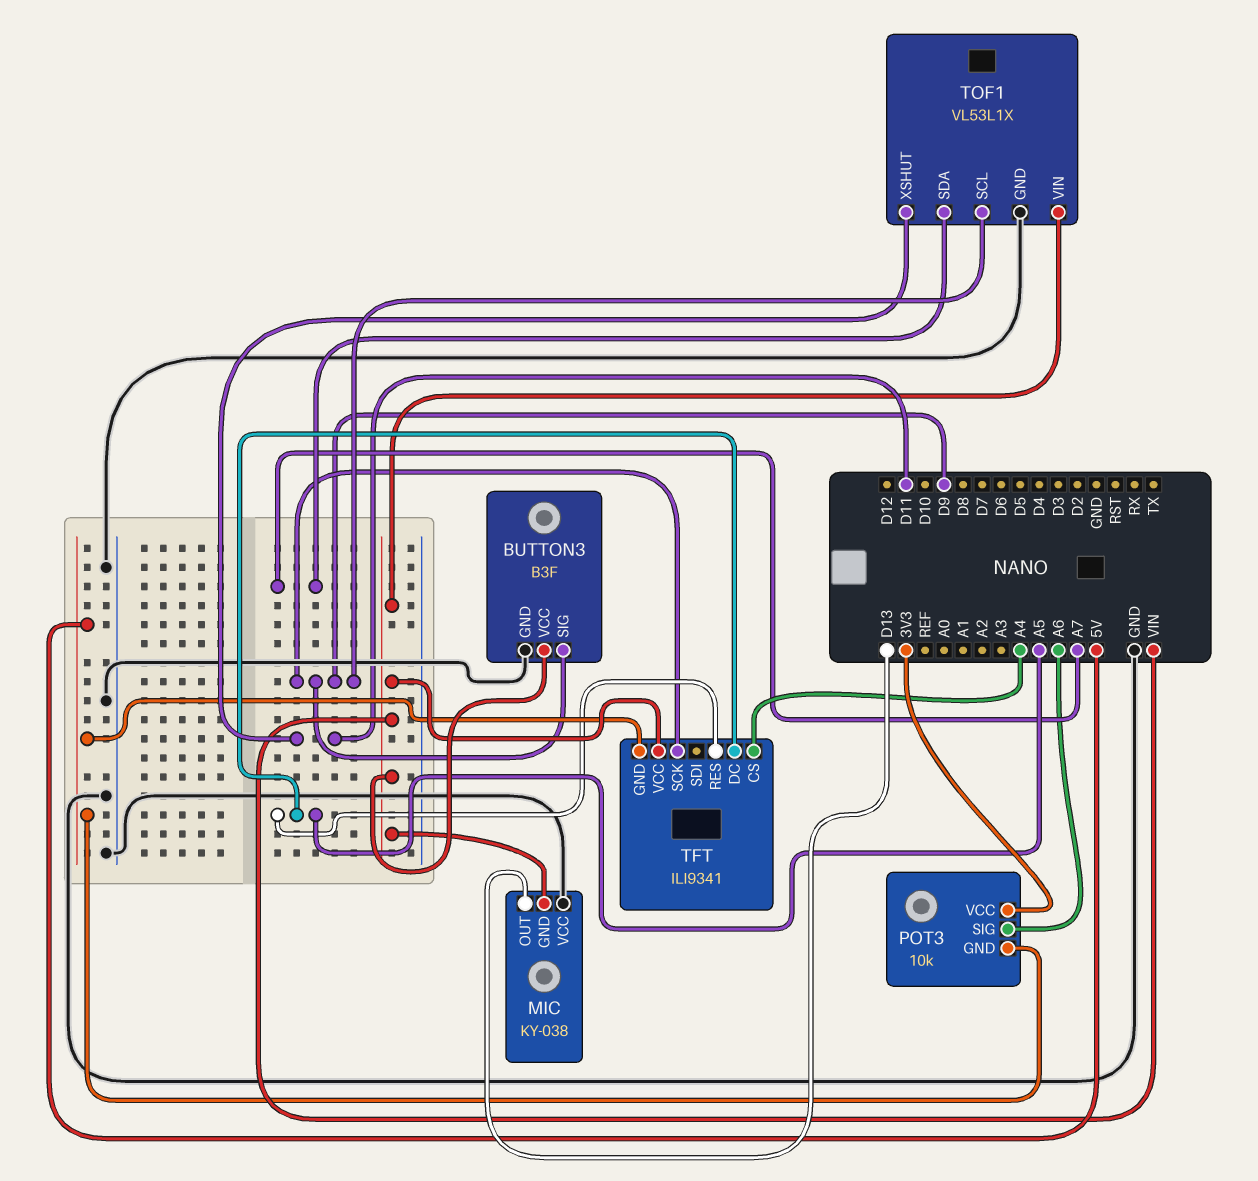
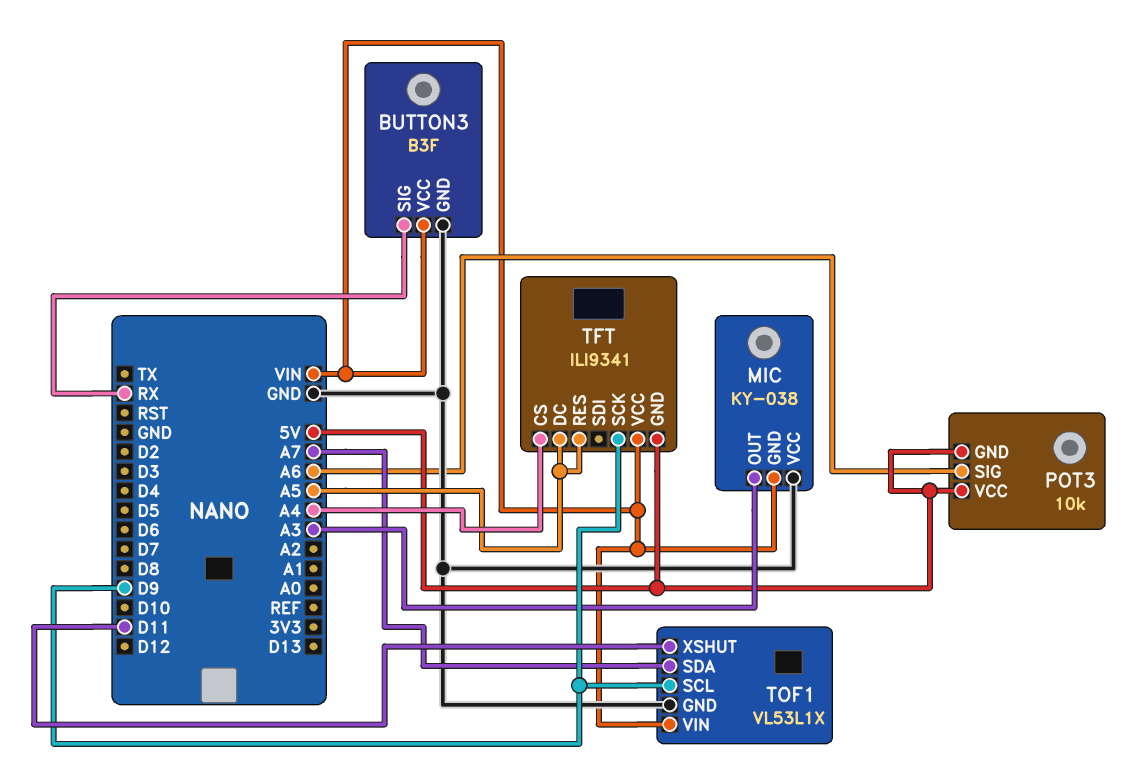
BUTTON3 pin SIG: D9 -> RX
MIC pin OUT: D13 -> A3
POT3 pin VCC: 3V3 -> 5V

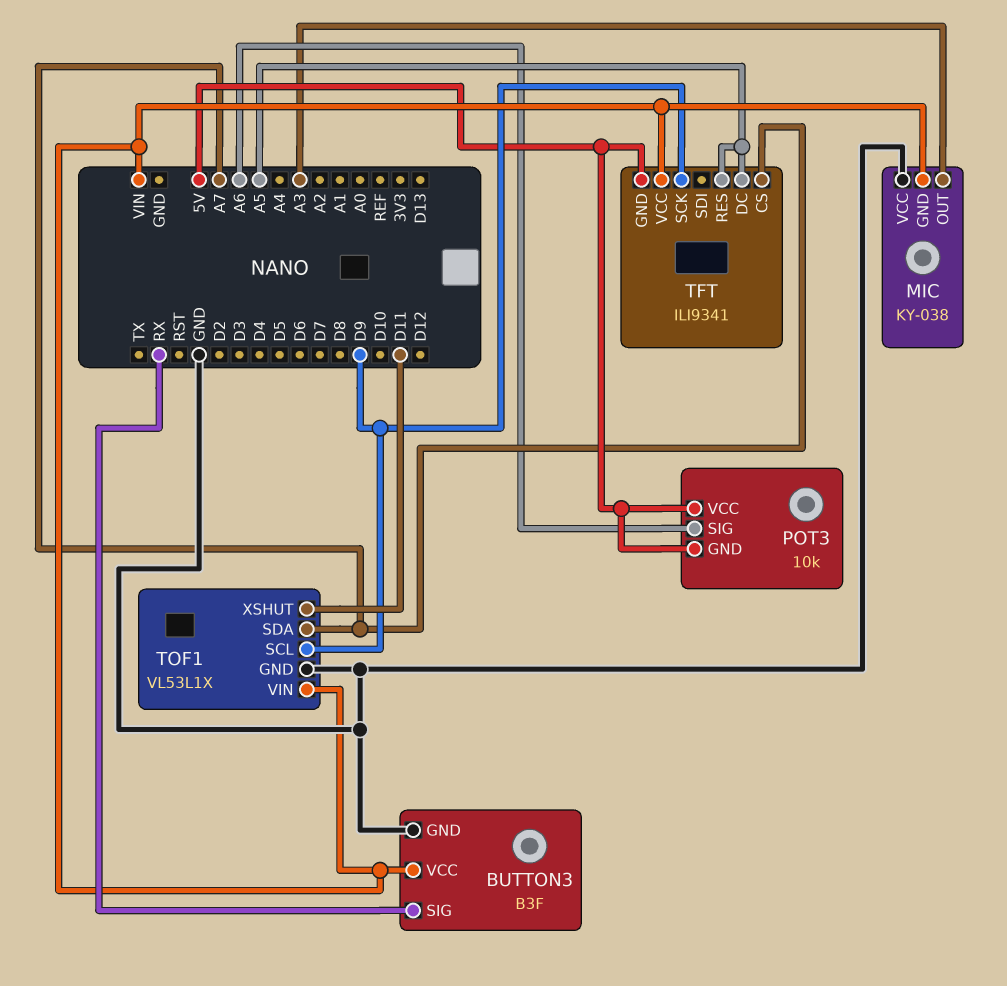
TFT pin CS: A4 -> A7

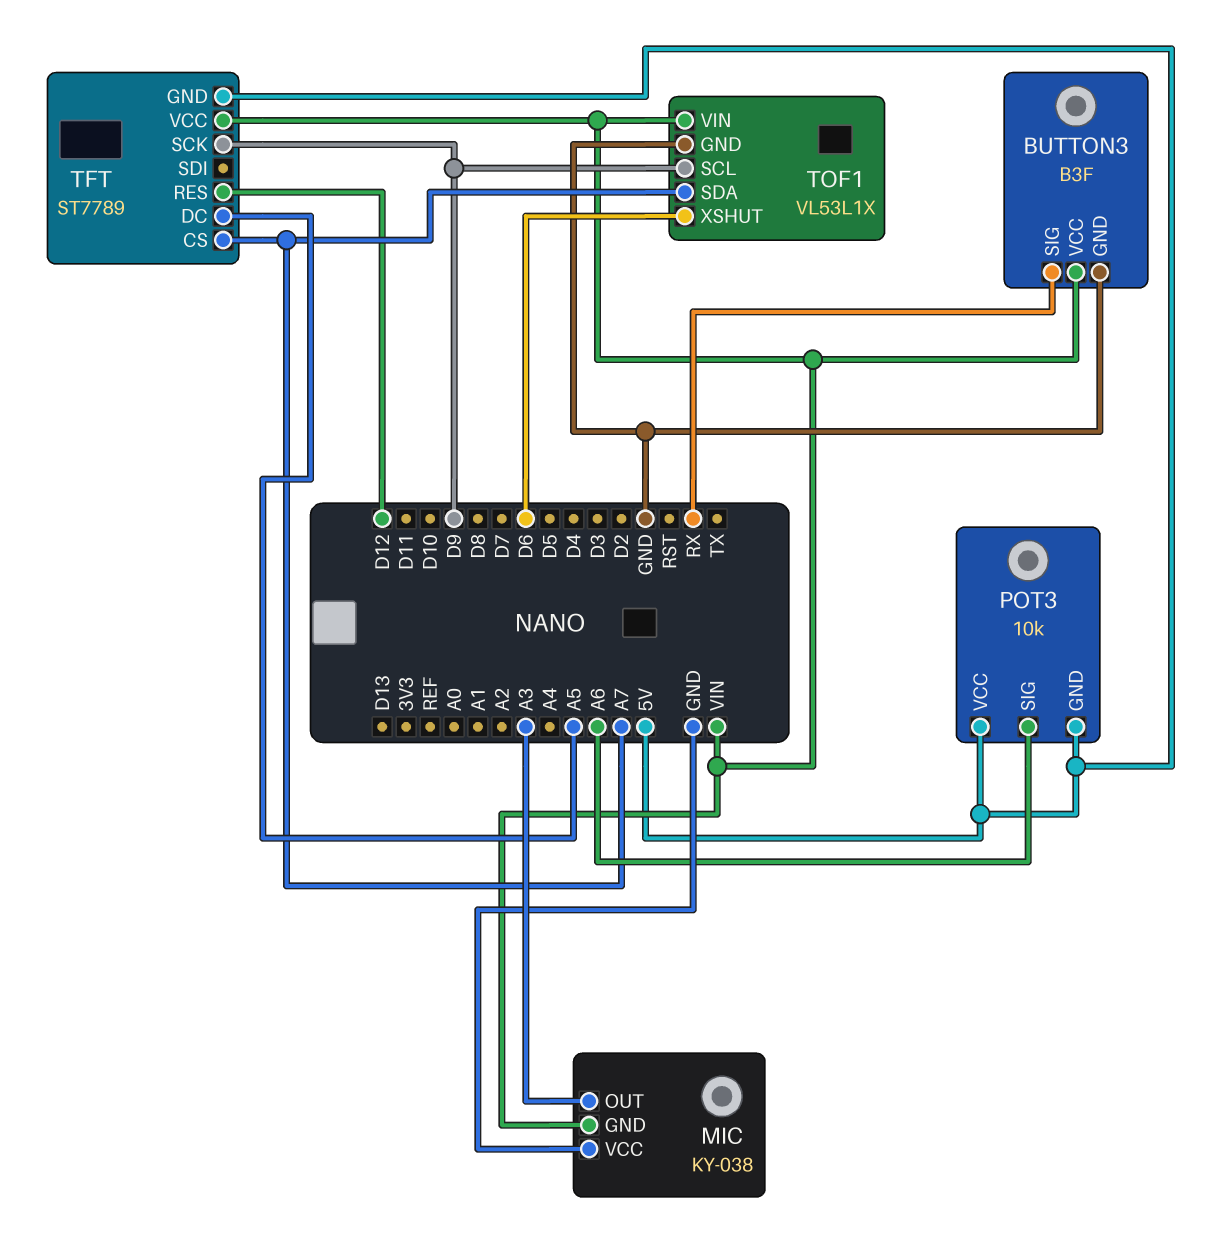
TFT: ILI9341 -> ST7789
TFT pin RES: A5 -> D12
TOF1 pin XSHUT: D11 -> D6

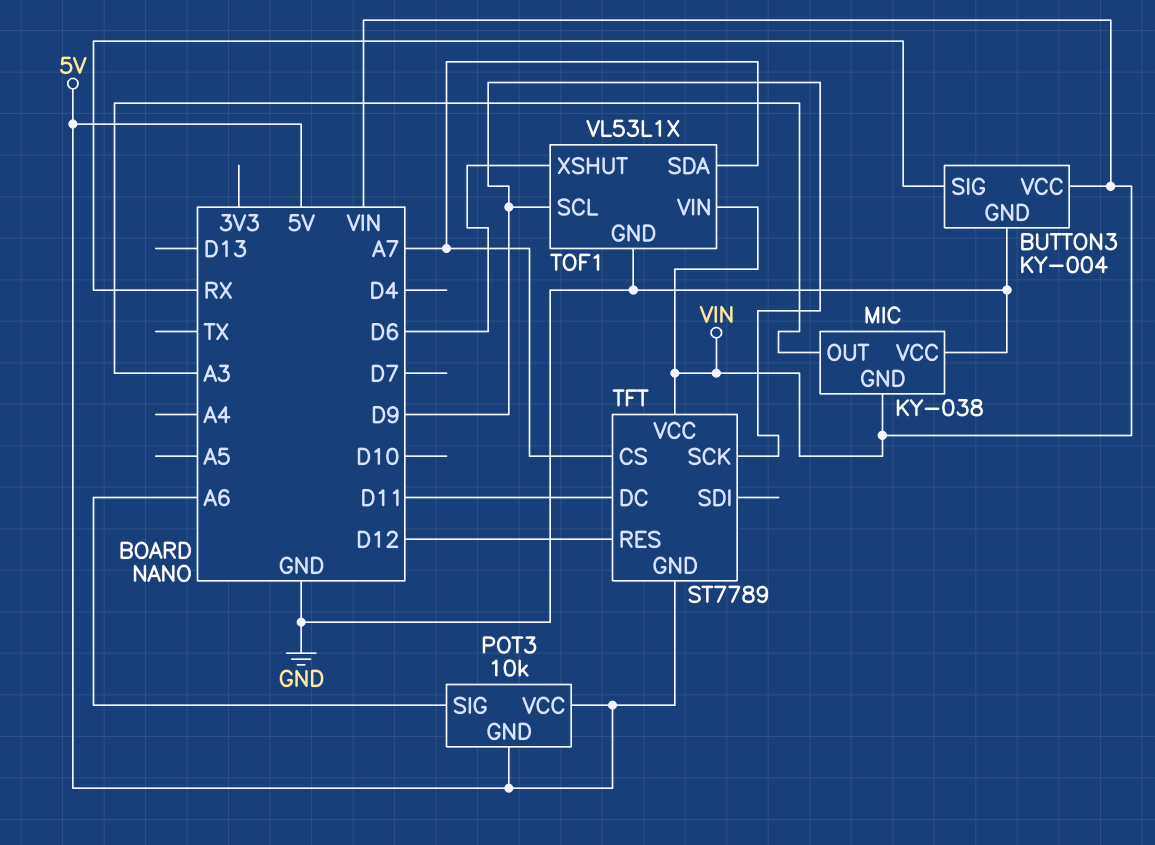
BUTTON3: B3F -> KY-004
TFT pin DC: A5 -> D11

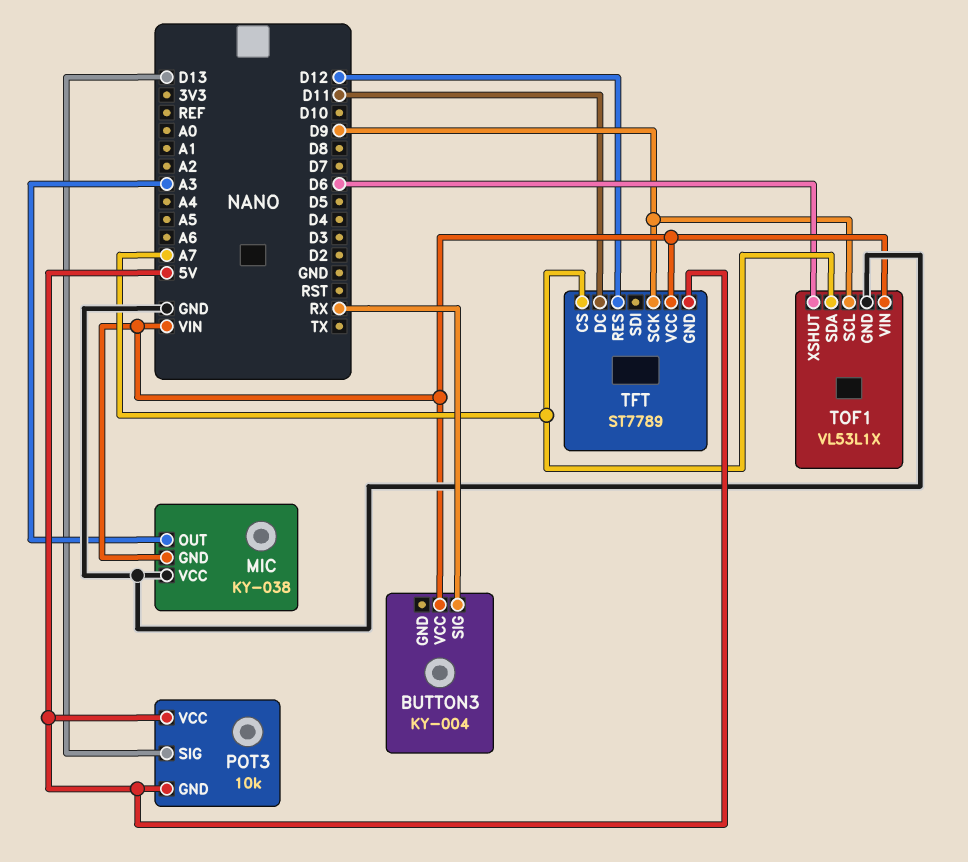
BUTTON3 pin GND: GND -> none
POT3 pin SIG: A6 -> D13

